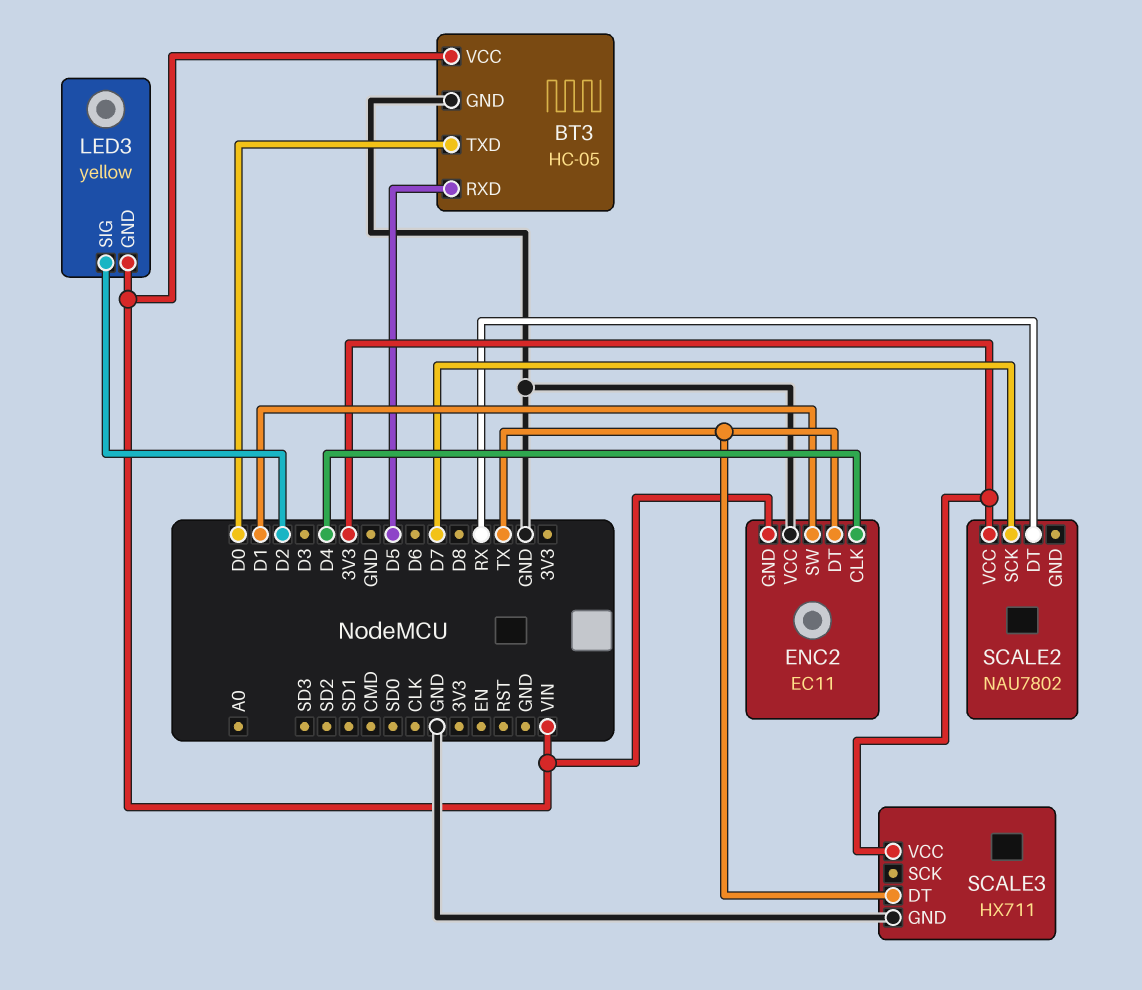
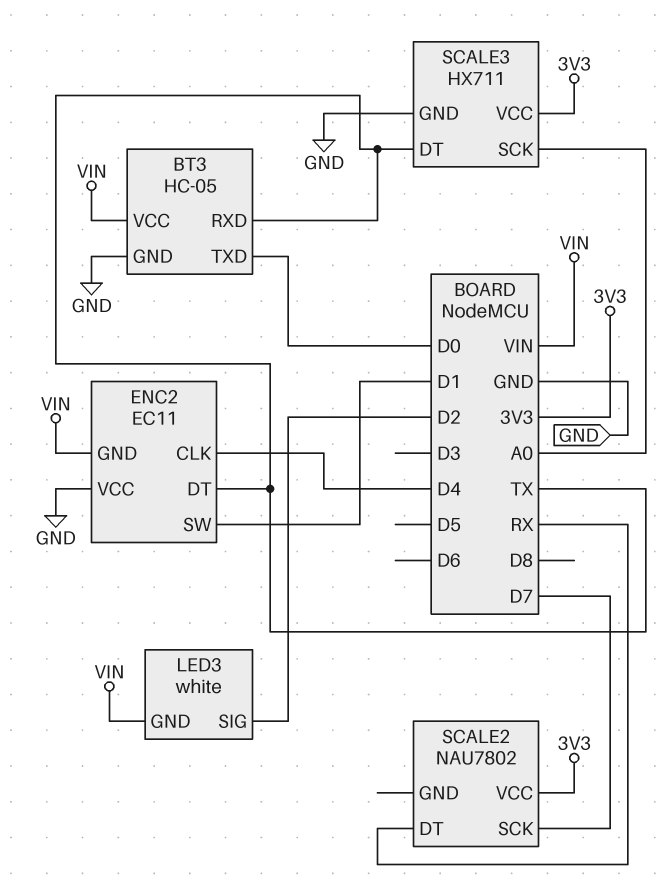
BT3 pin RXD: D5 -> TX
LED3: yellow -> white
SCALE3 pin SCK: none -> A0

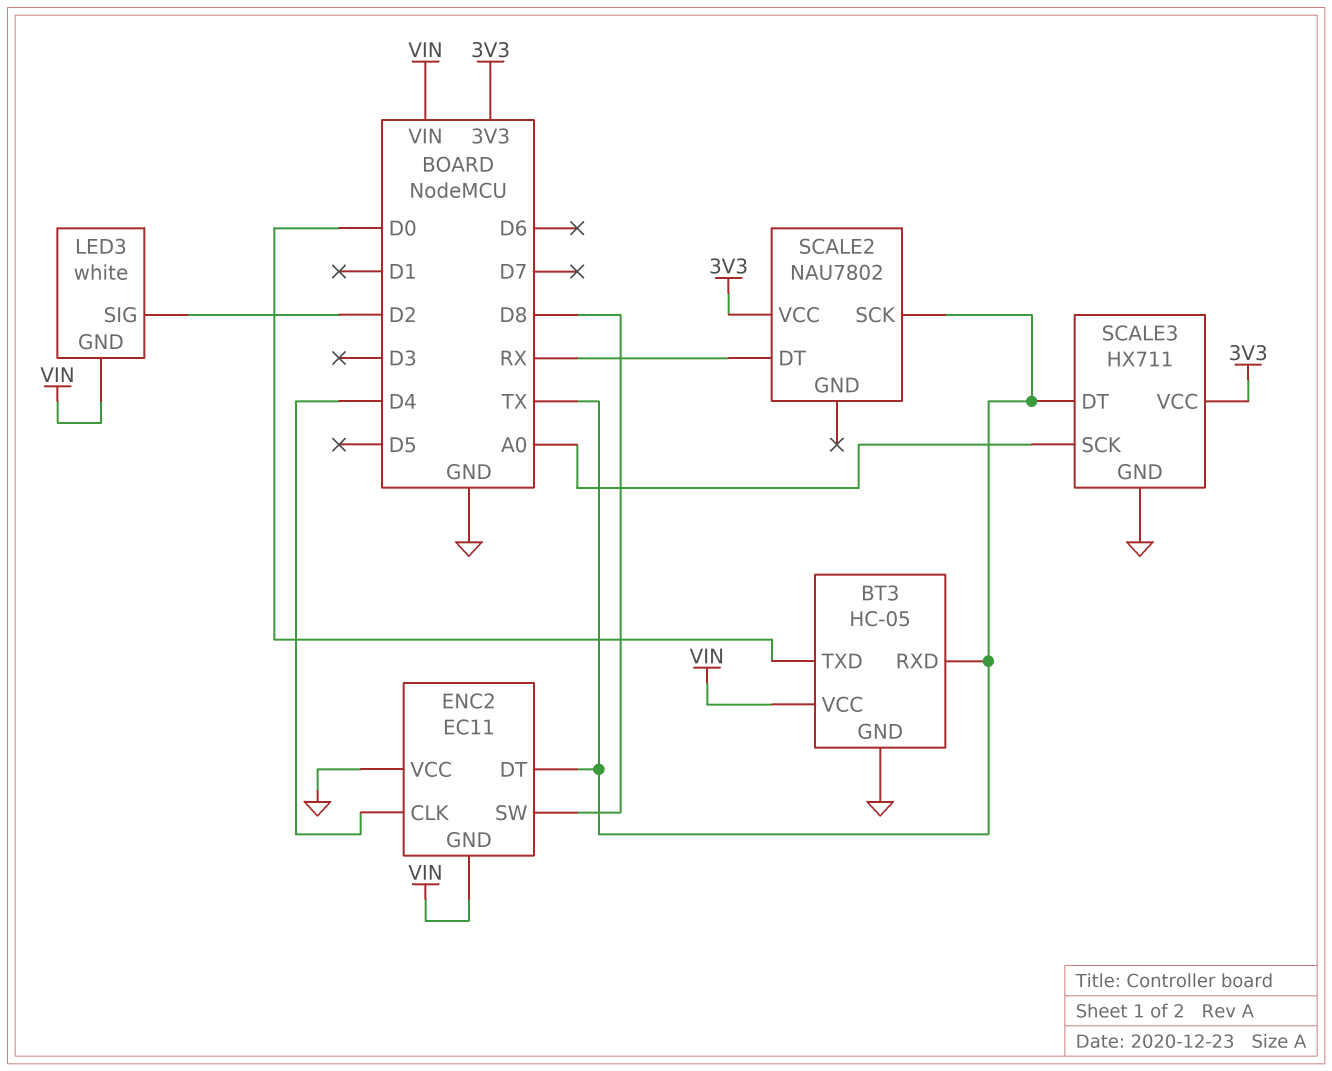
ENC2 pin SW: D1 -> D8
SCALE2 pin SCK: D7 -> TX

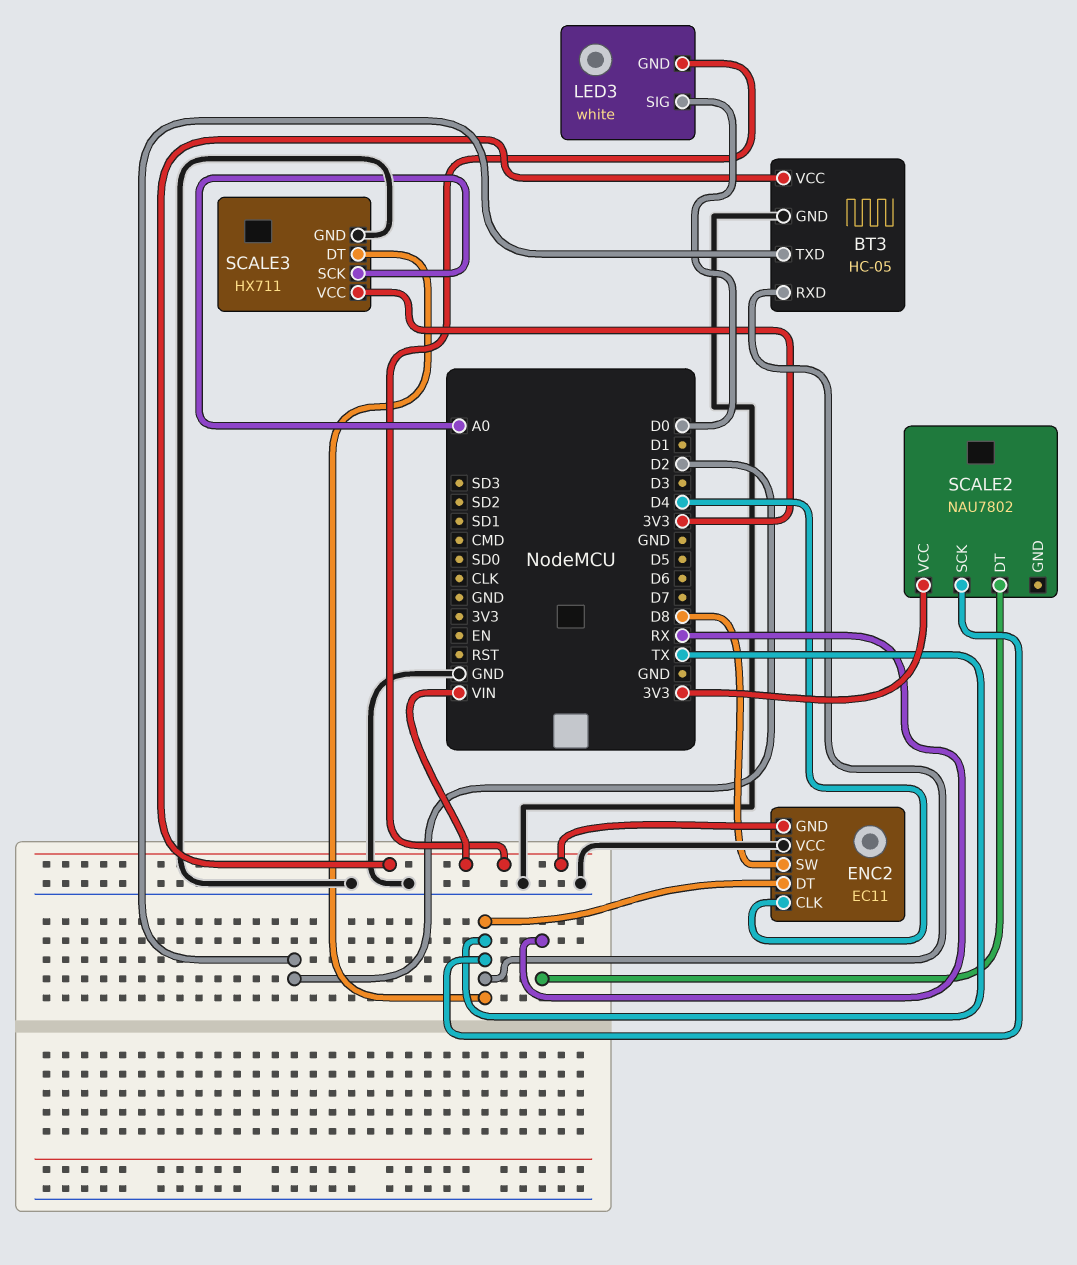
BT3 pin TXD: D0 -> D2
LED3 pin SIG: D2 -> D0

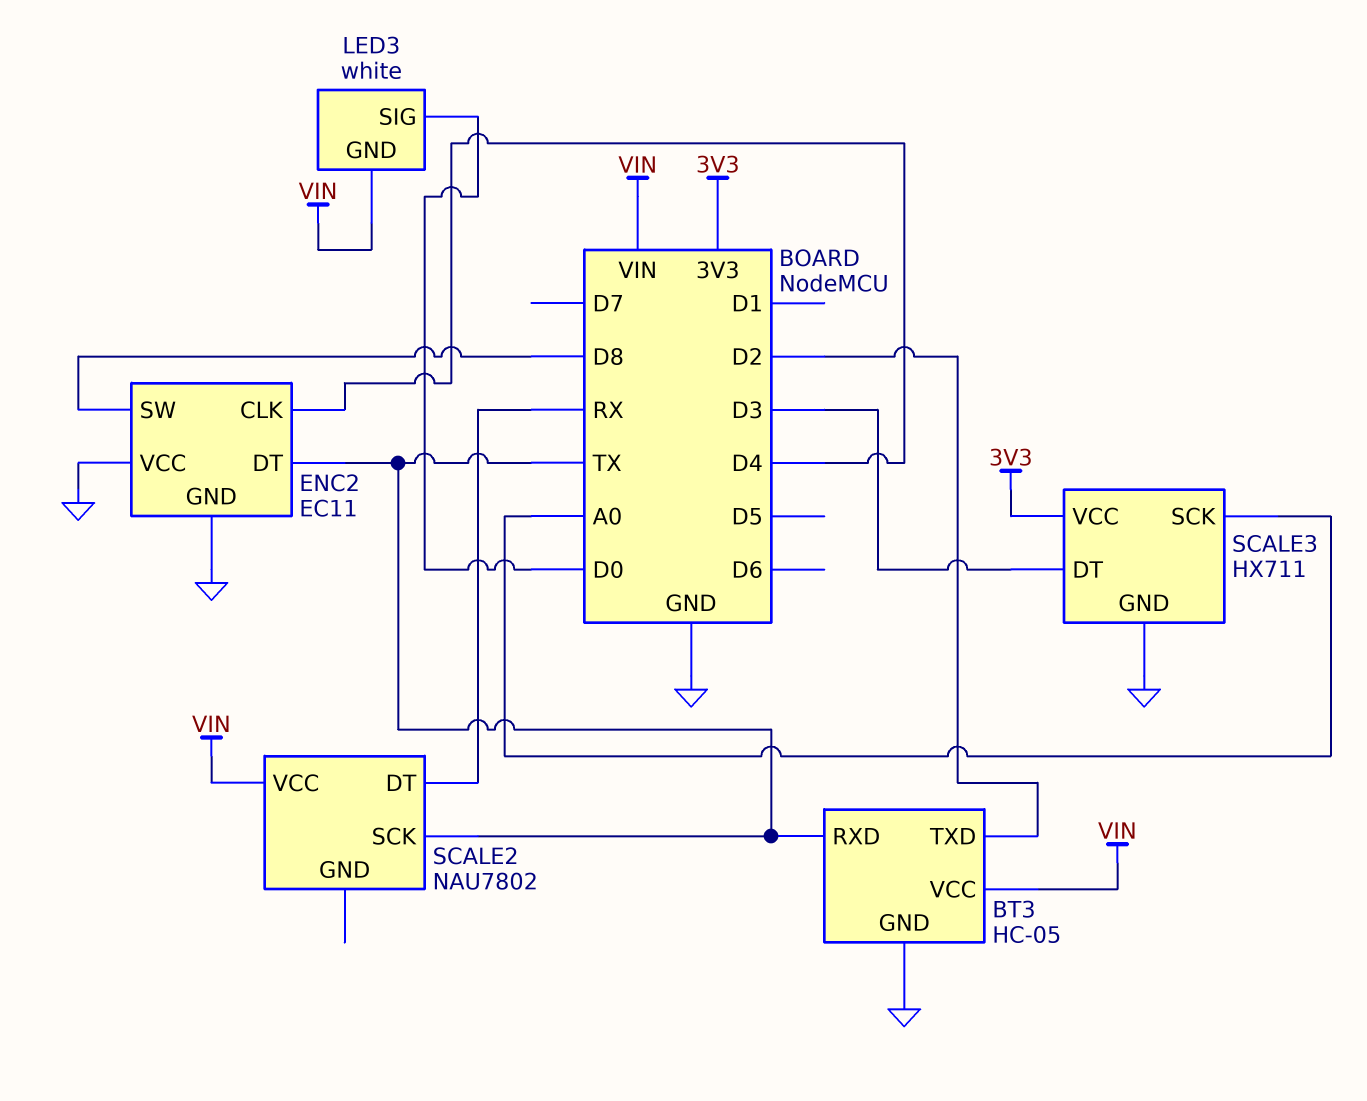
ENC2 pin GND: VIN -> GND
SCALE2 pin VCC: 3V3 -> VIN
SCALE3 pin DT: TX -> D3

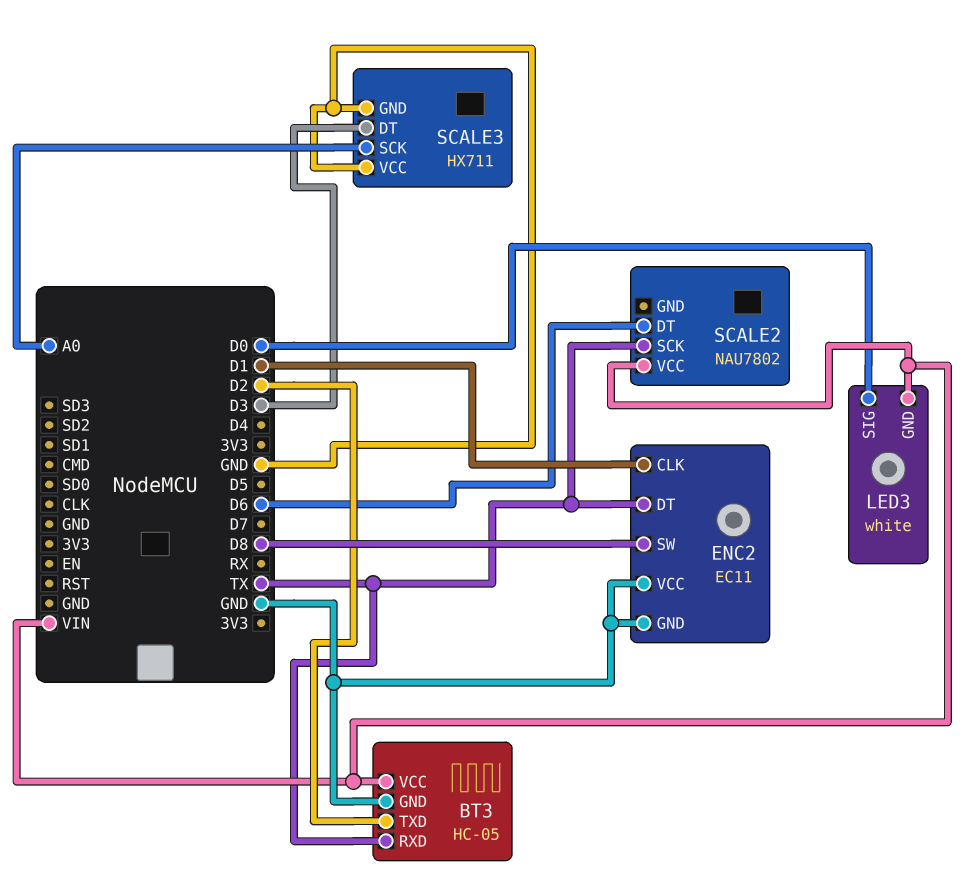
ENC2 pin CLK: D4 -> D1
SCALE2 pin DT: RX -> D6
SCALE3 pin VCC: 3V3 -> GND

